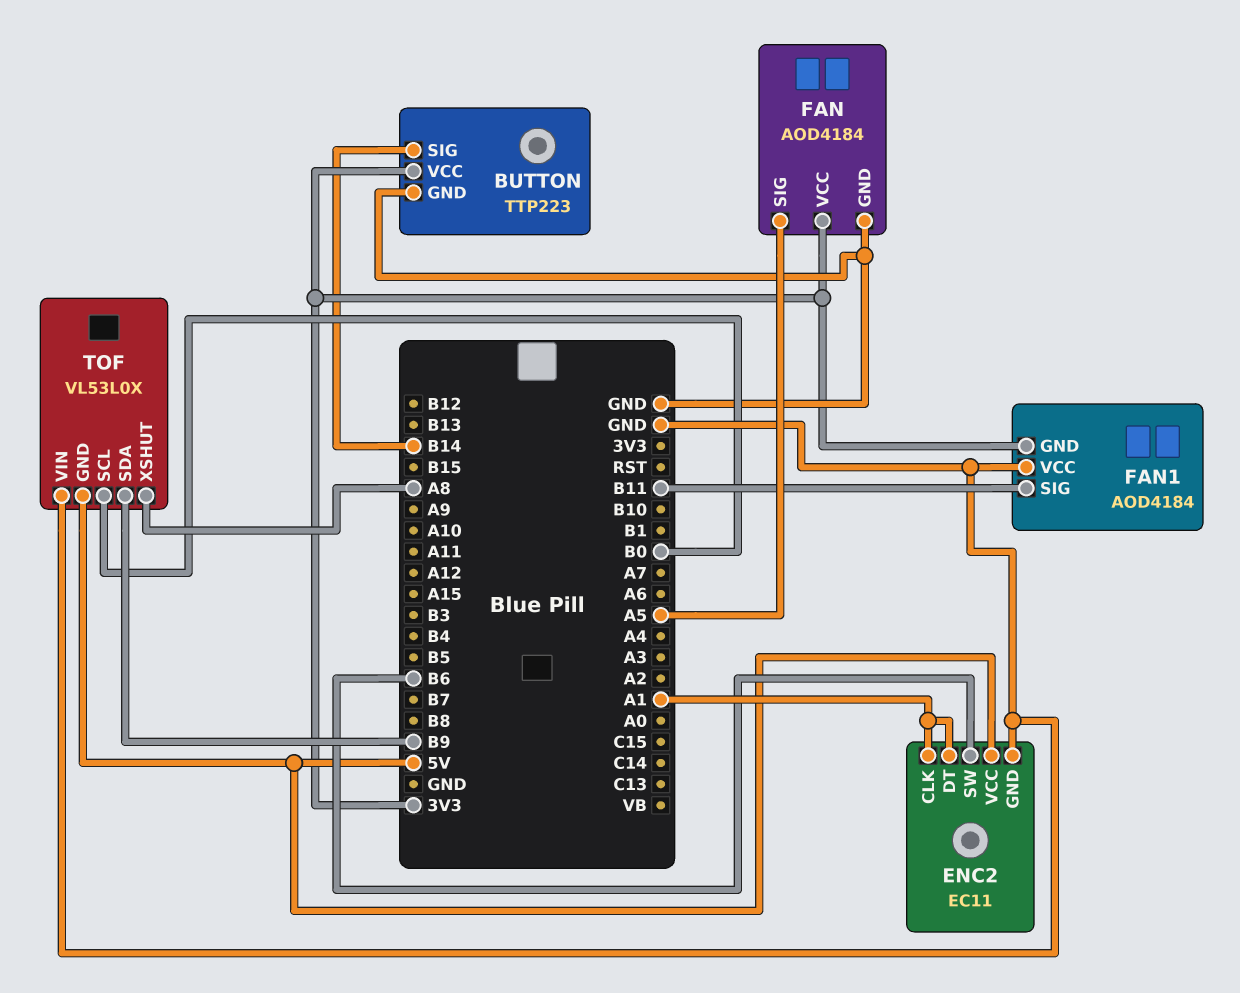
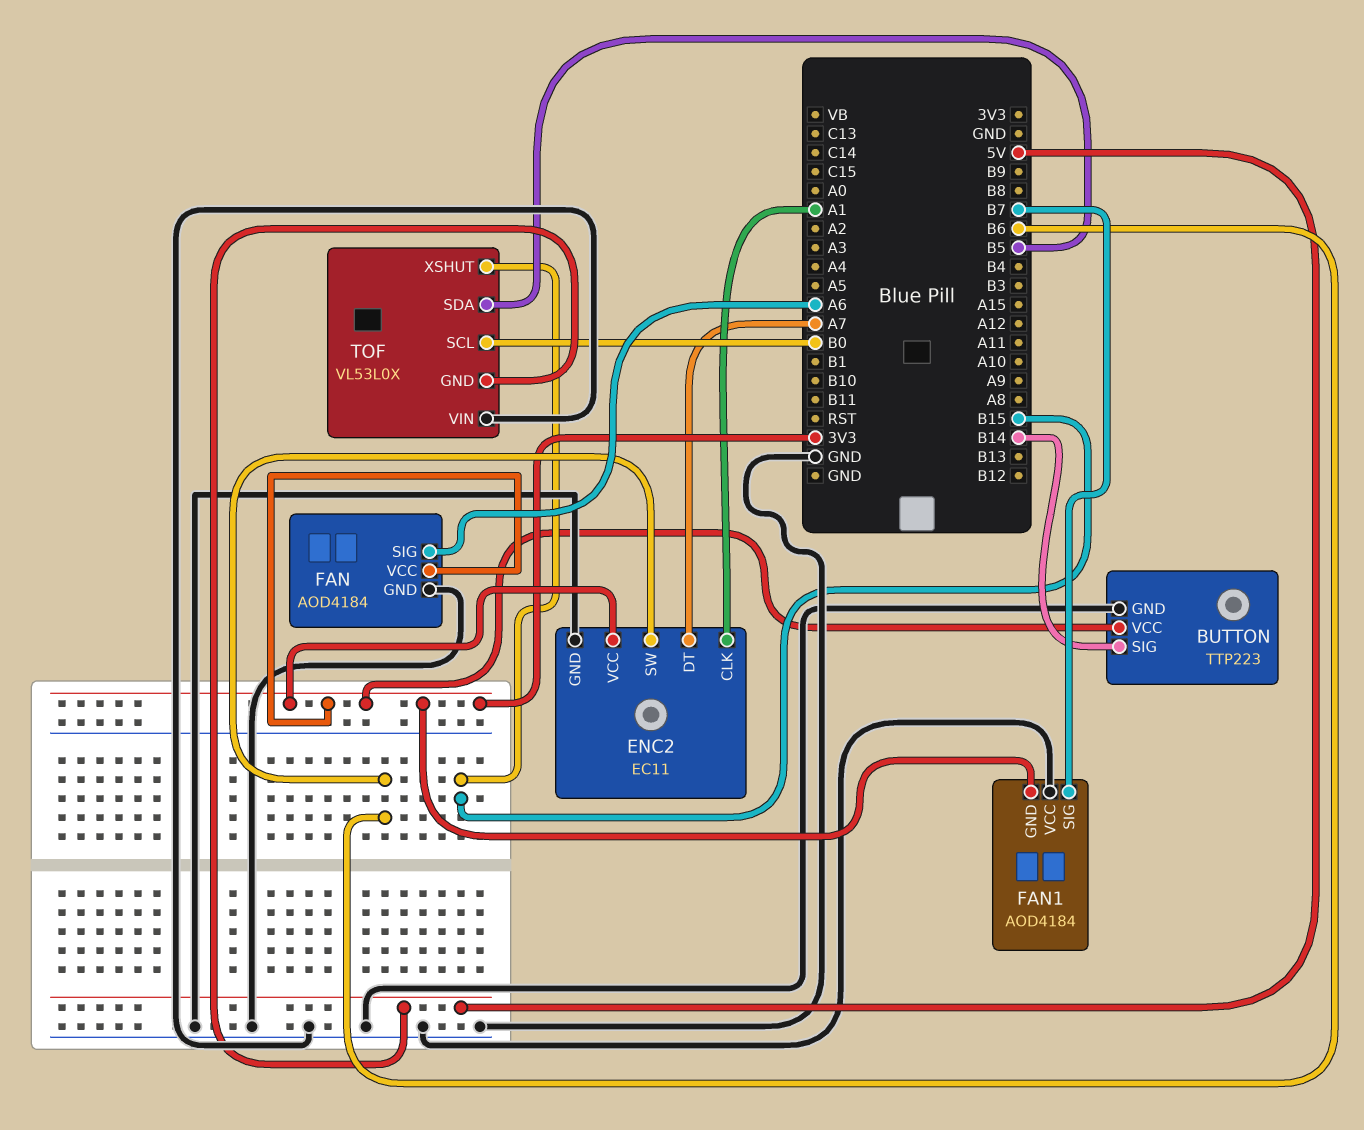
ENC2 pin DT: A1 -> A7
ENC2 pin VCC: 5V -> 3V3
FAN pin SIG: A5 -> A6
FAN1 pin SIG: B11 -> B7
TOF pin SDA: B9 -> B5
TOF pin XSHUT: A8 -> B15

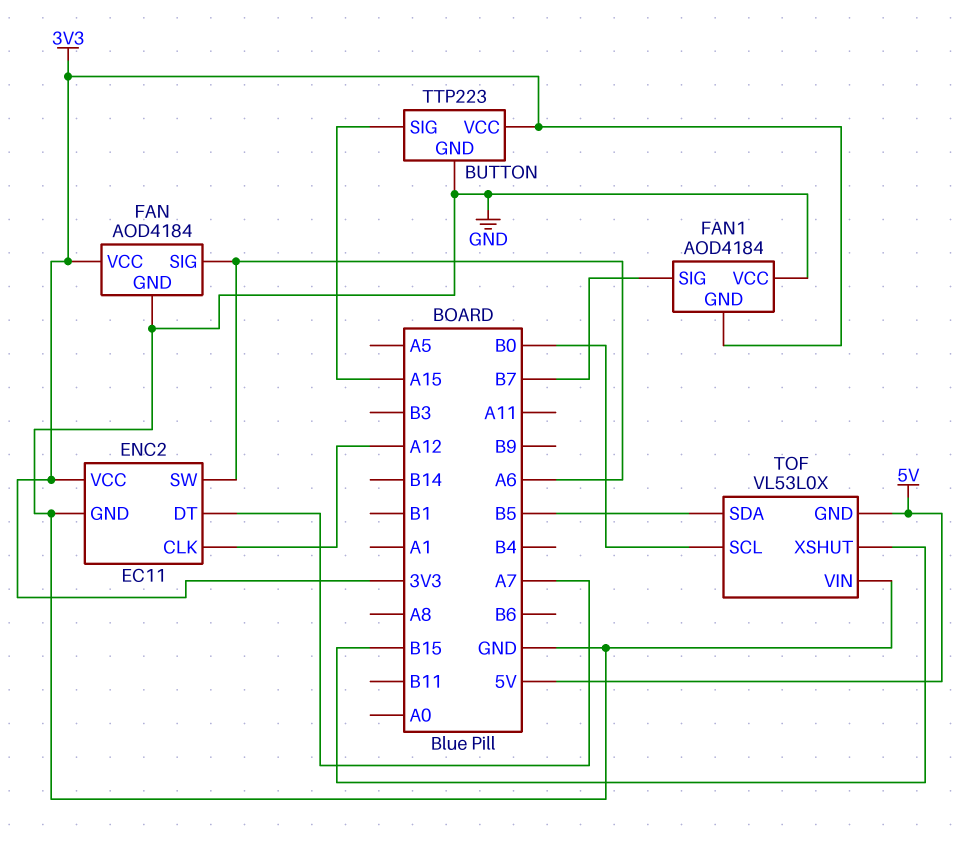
BUTTON pin SIG: B14 -> A15
ENC2 pin CLK: A1 -> A12
ENC2 pin SW: B6 -> A6

